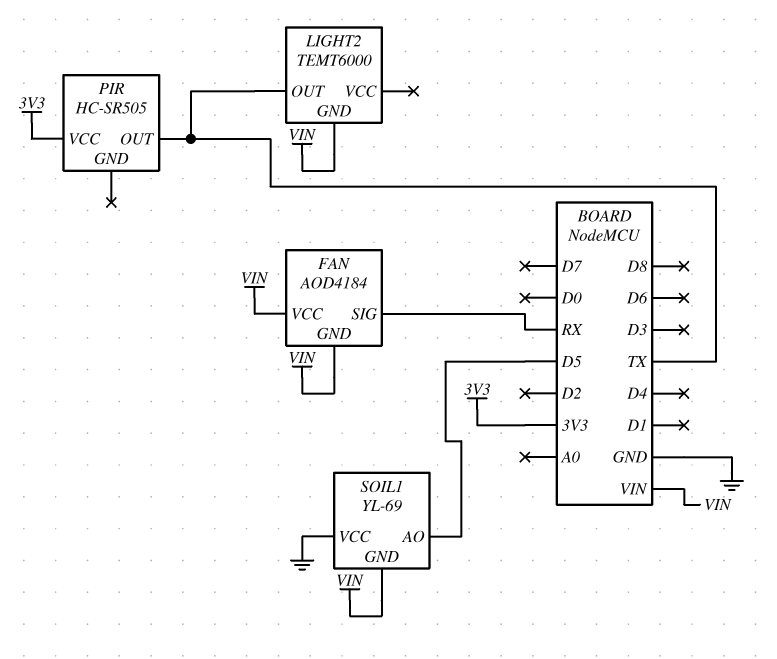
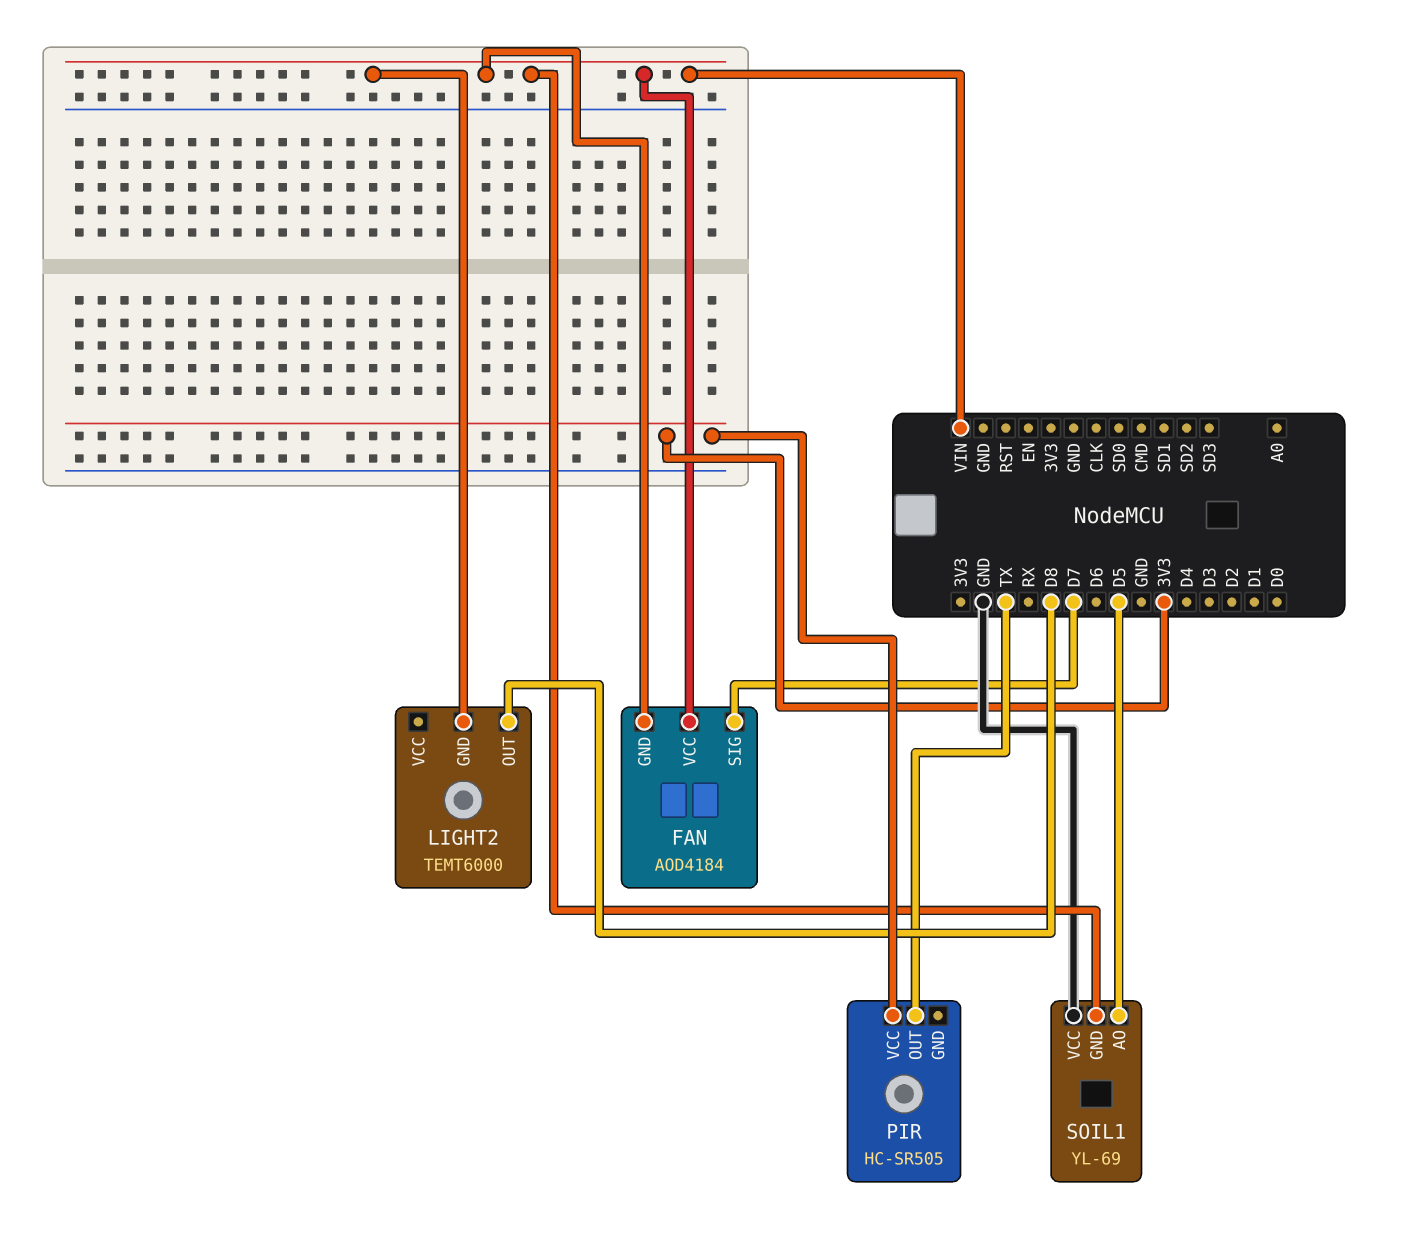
FAN pin SIG: RX -> D7
LIGHT2 pin OUT: TX -> D8

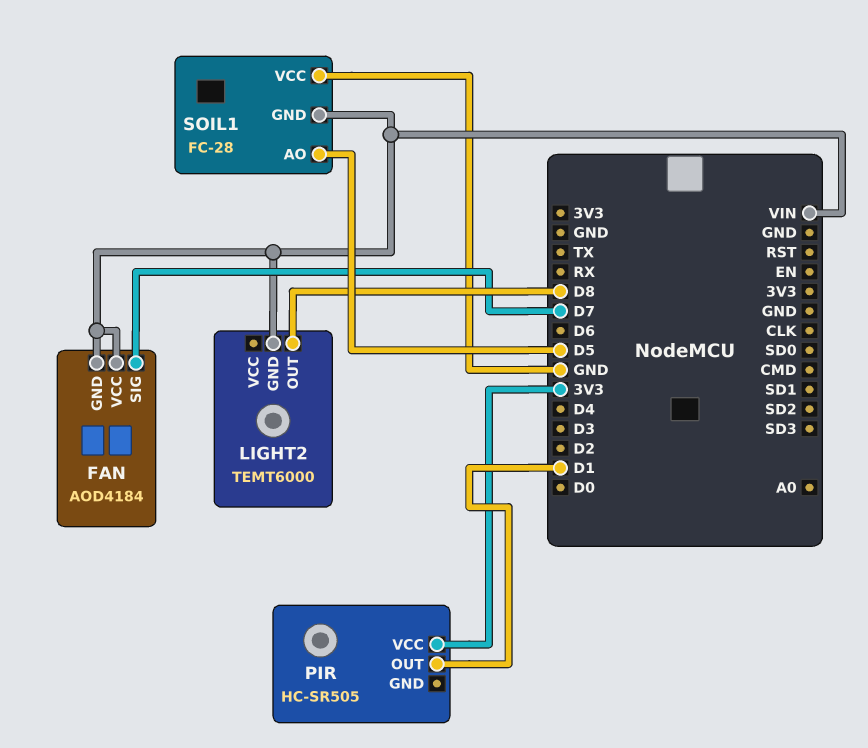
PIR pin OUT: TX -> D1
SOIL1: YL-69 -> FC-28

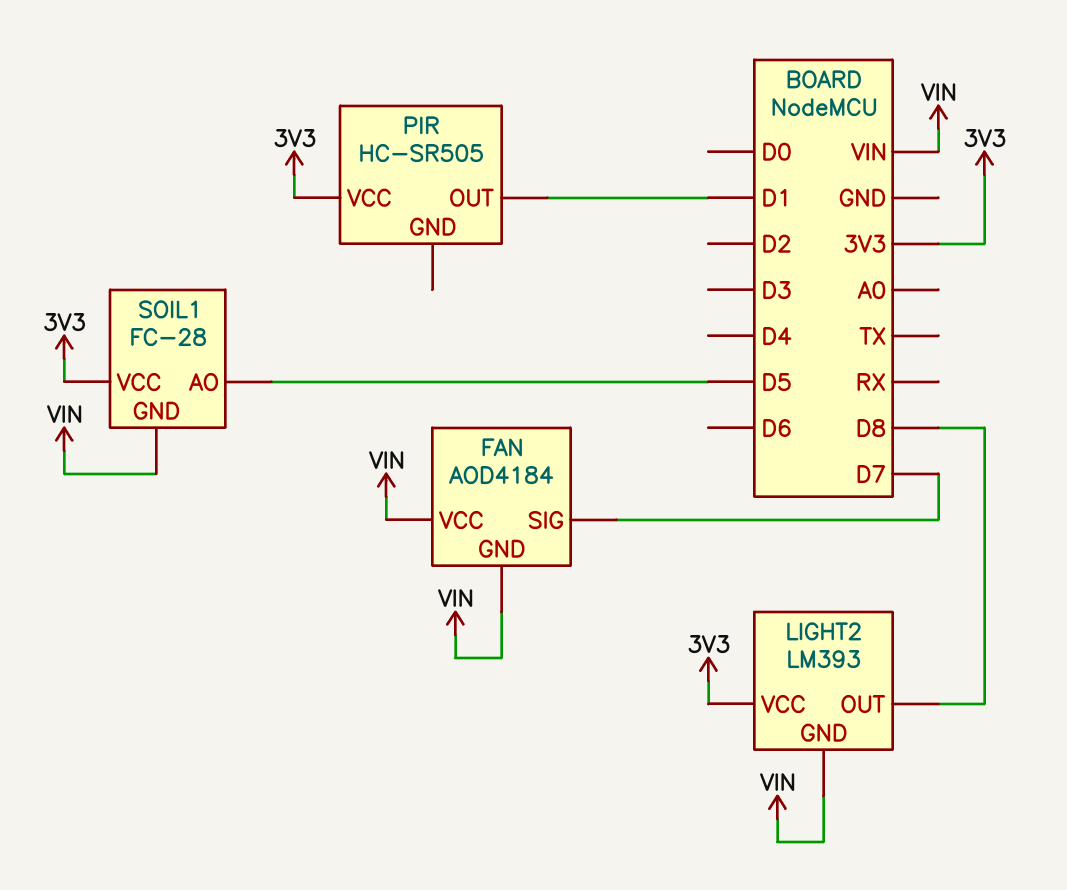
LIGHT2: TEMT6000 -> LM393
LIGHT2 pin VCC: none -> 3V3
SOIL1 pin VCC: GND -> 3V3

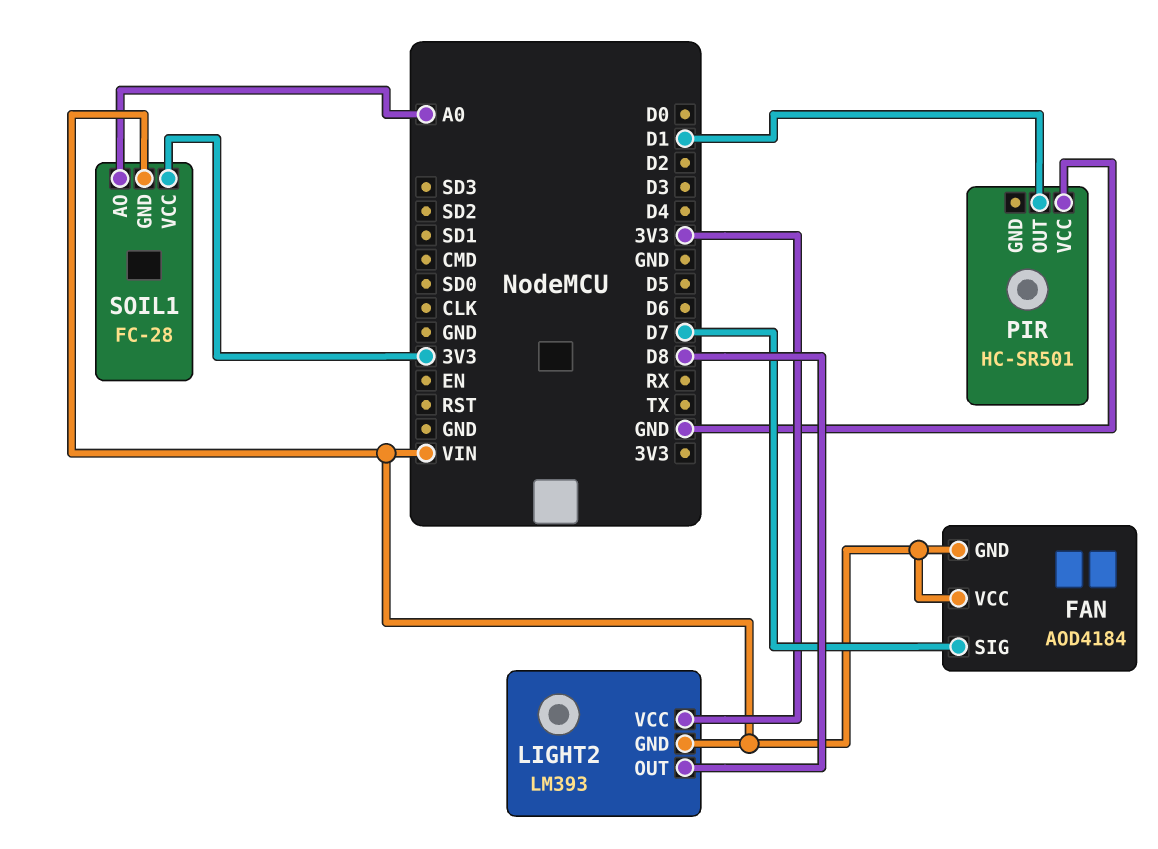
PIR: HC-SR505 -> HC-SR501
PIR pin VCC: 3V3 -> GND
SOIL1 pin AO: D5 -> A0

